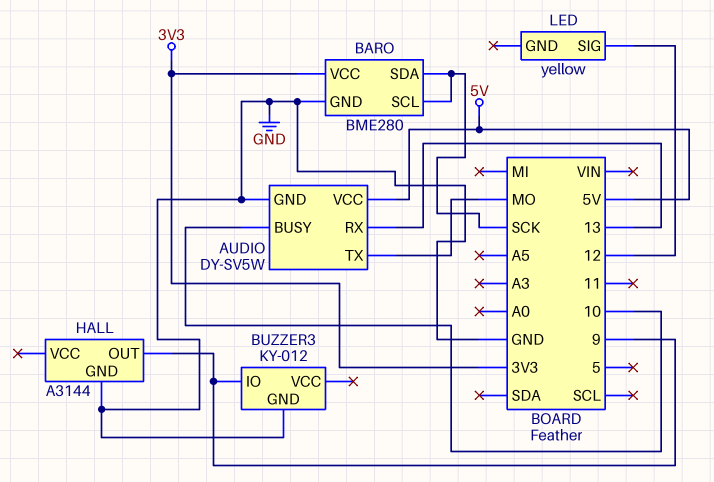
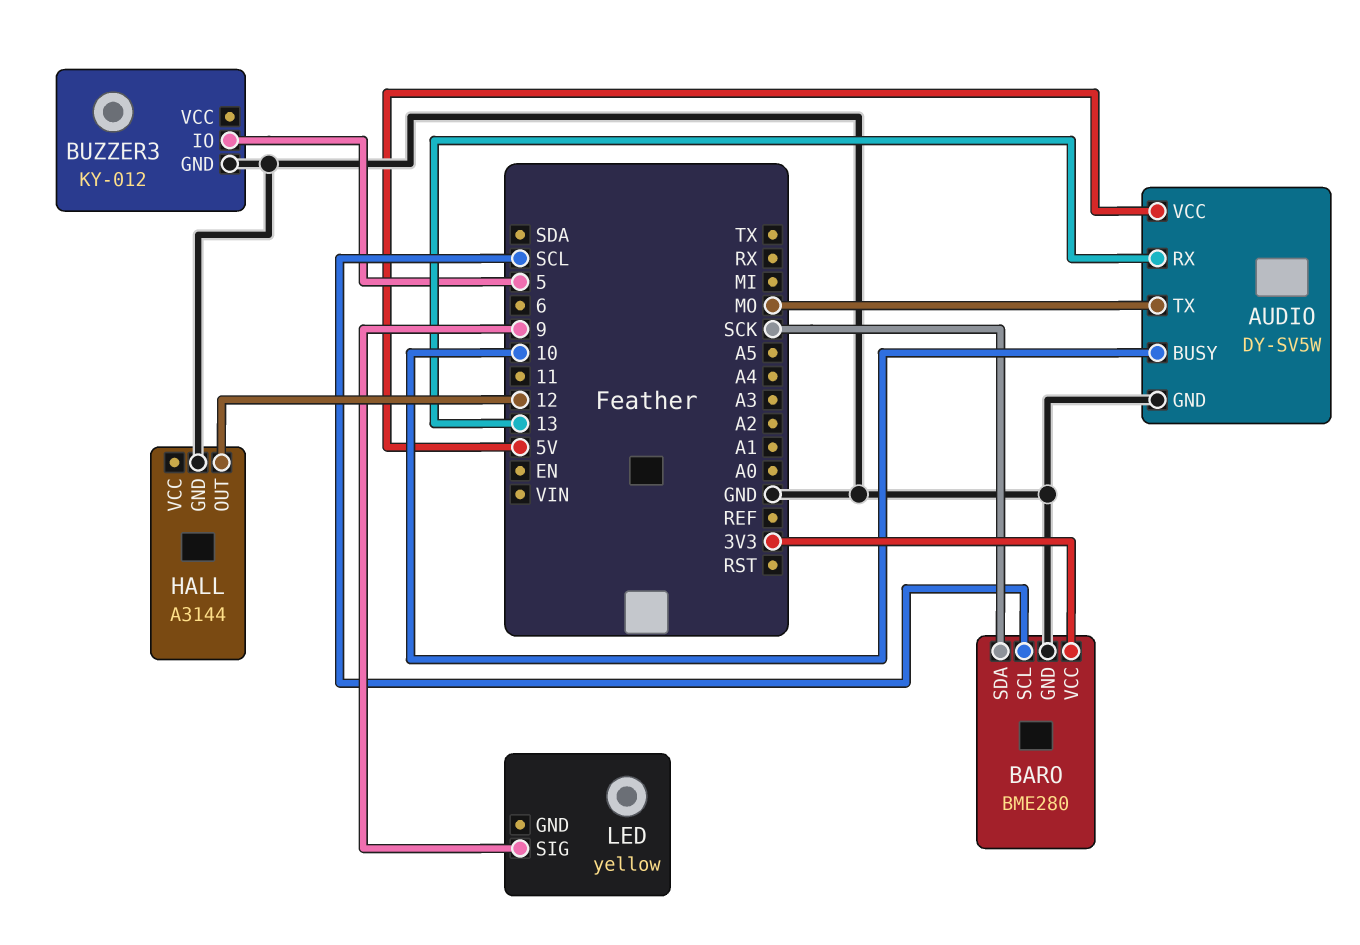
BARO pin SCL: SCK -> SCL
BUZZER3 pin IO: 9 -> 5
HALL pin OUT: 9 -> 12
LED pin SIG: 12 -> 9

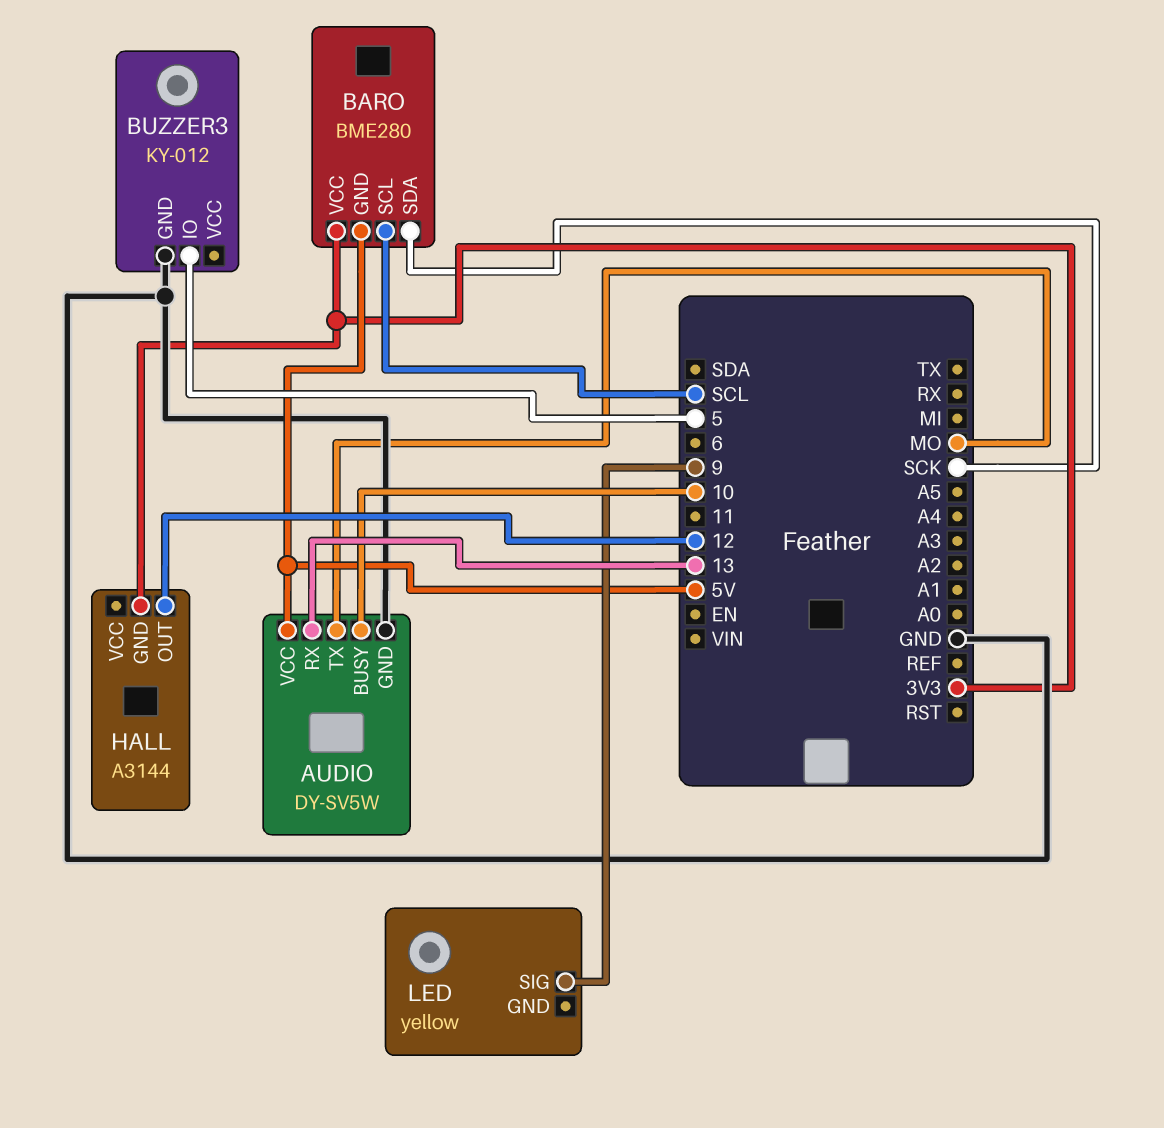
BARO pin GND: GND -> 5V
HALL pin GND: GND -> 3V3

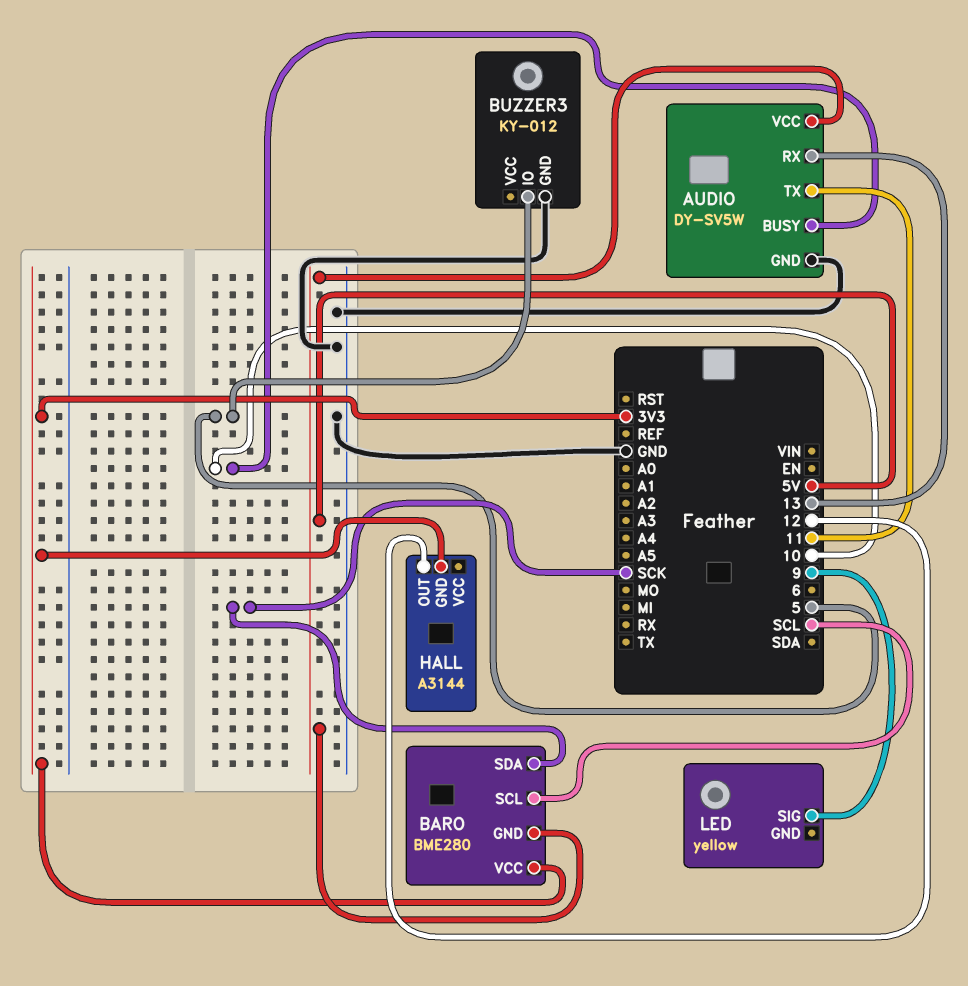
AUDIO pin TX: MO -> 11

